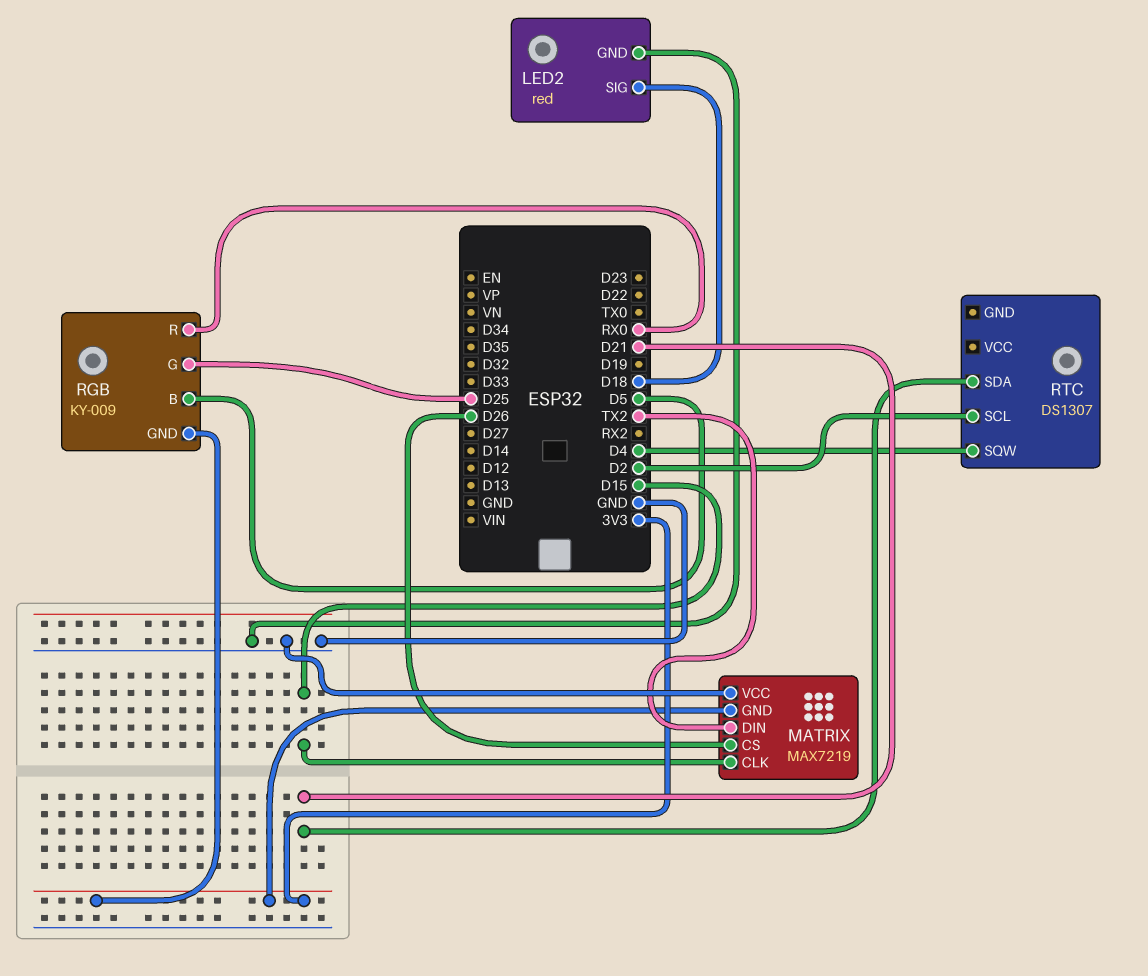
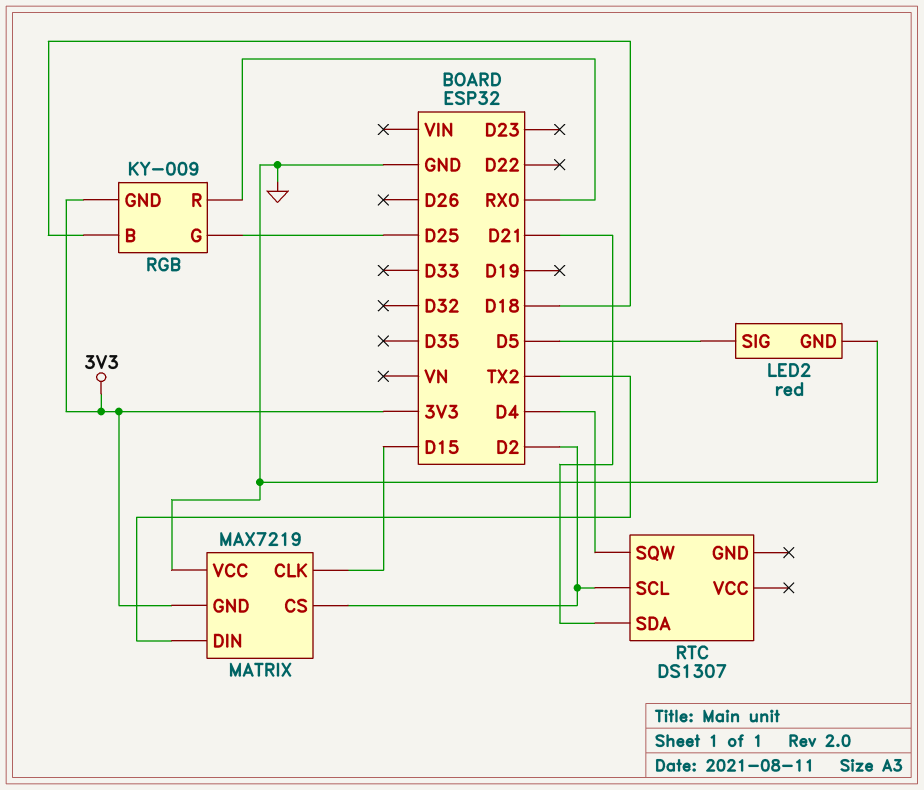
LED2 pin SIG: D18 -> D5
MATRIX pin CS: D26 -> D2
RGB pin B: D5 -> D18

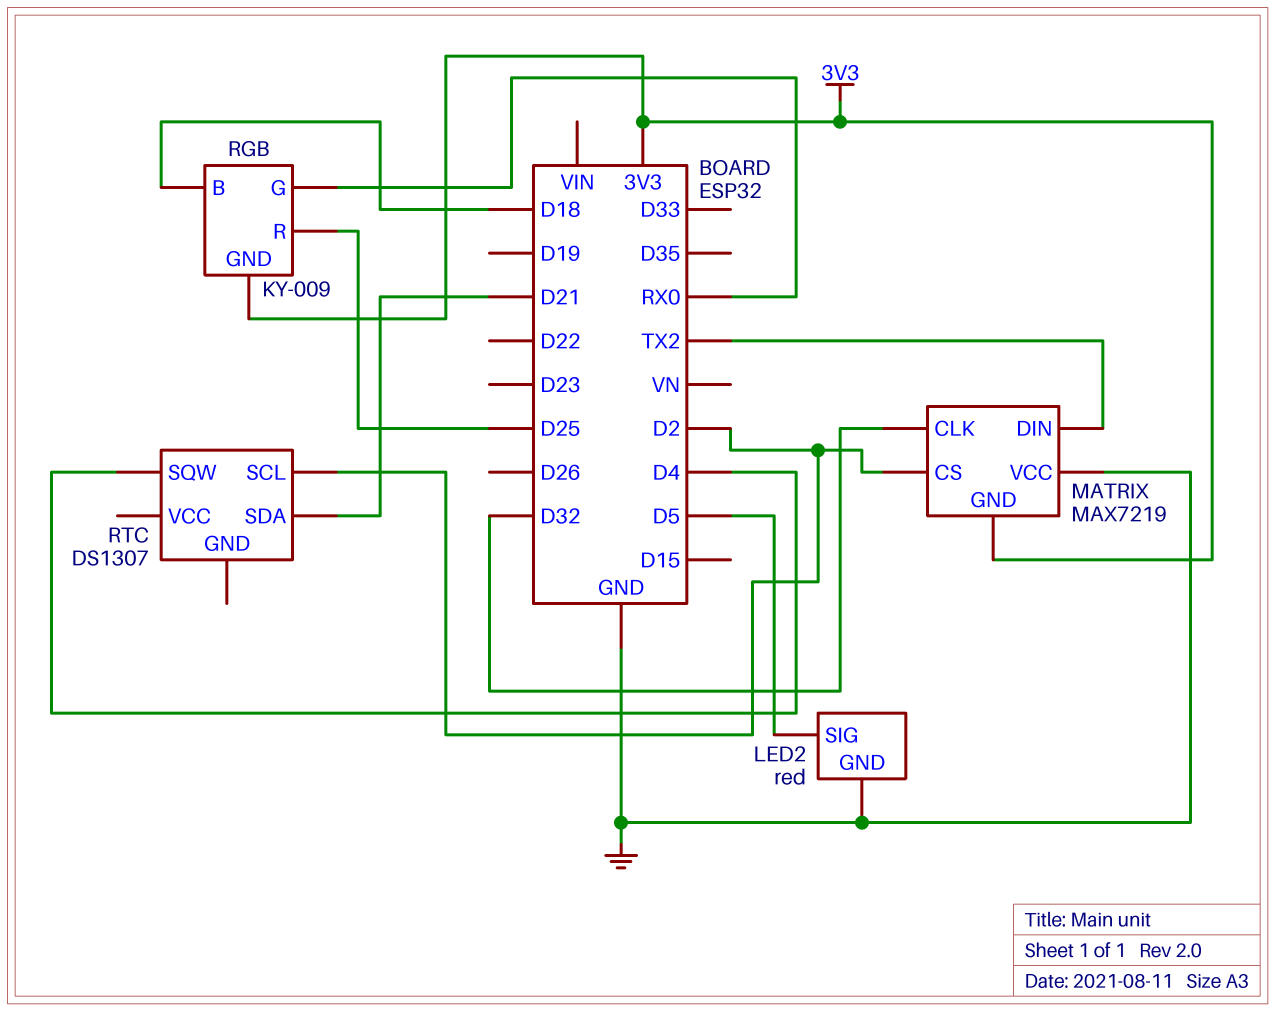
MATRIX pin CLK: D15 -> D32
RGB pin G: D25 -> RX0
RGB pin R: RX0 -> D25

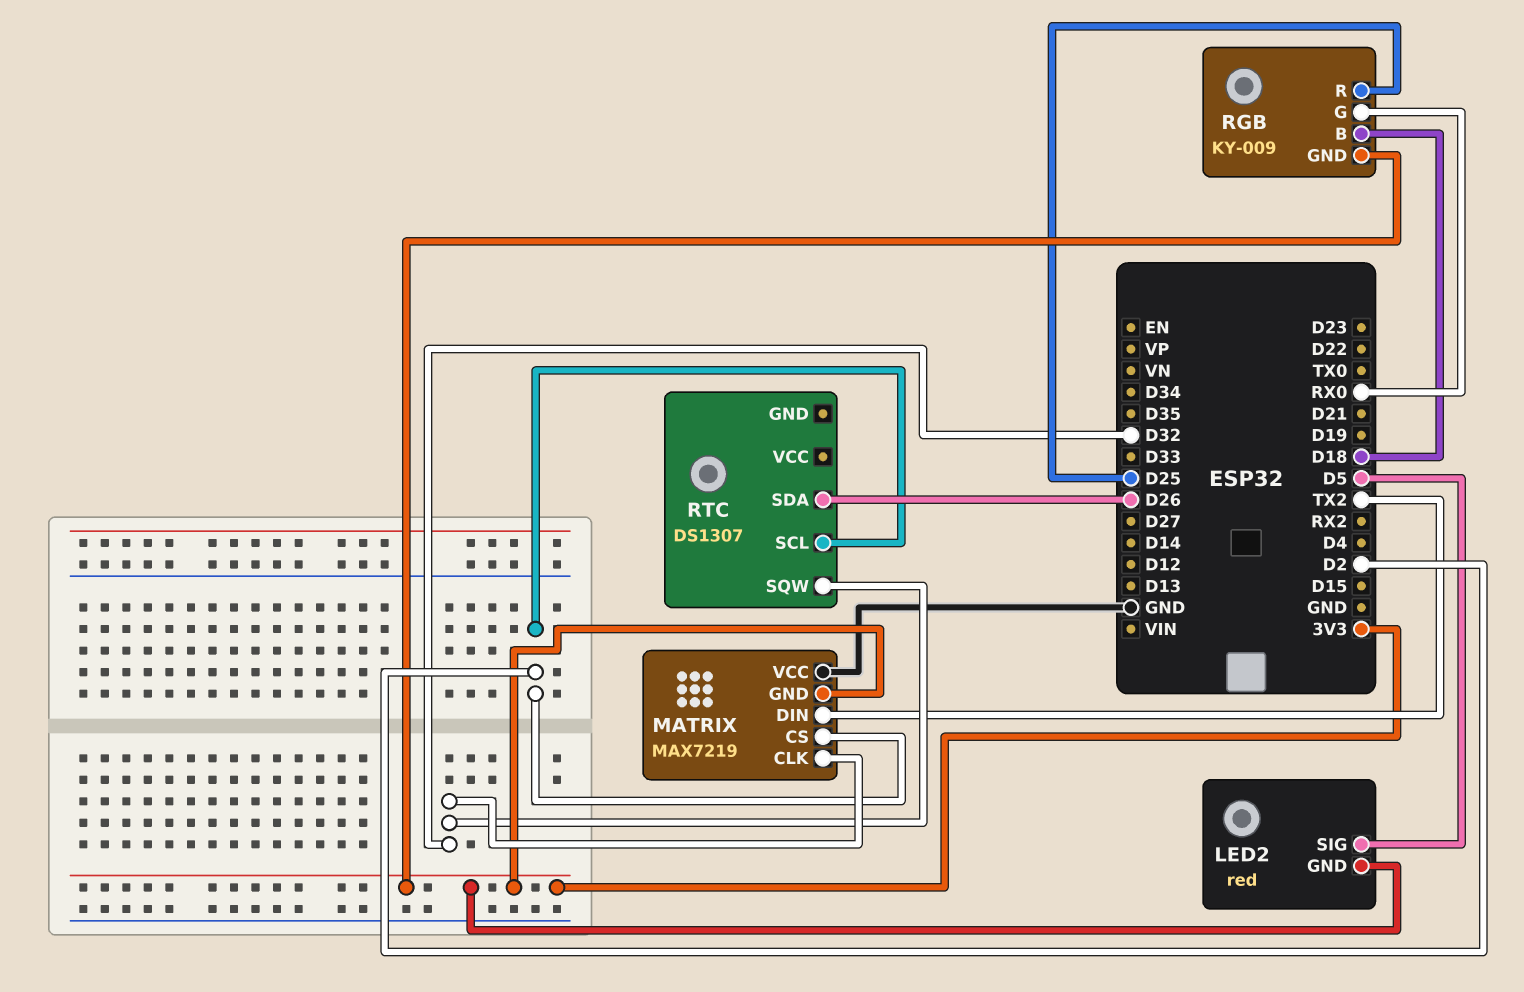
LED2 pin GND: GND -> 3V3
RTC pin SDA: D21 -> D26
RTC pin SQW: D4 -> D32

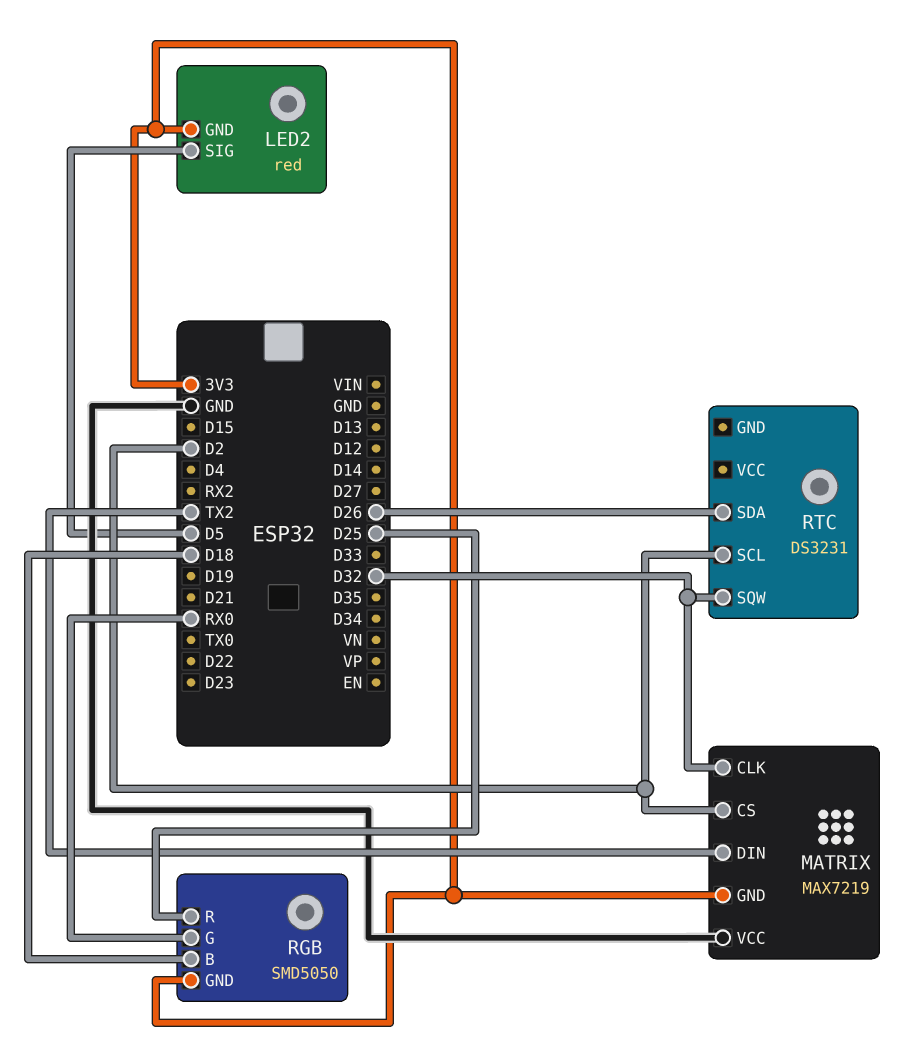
RGB: KY-009 -> SMD5050
RTC: DS1307 -> DS3231

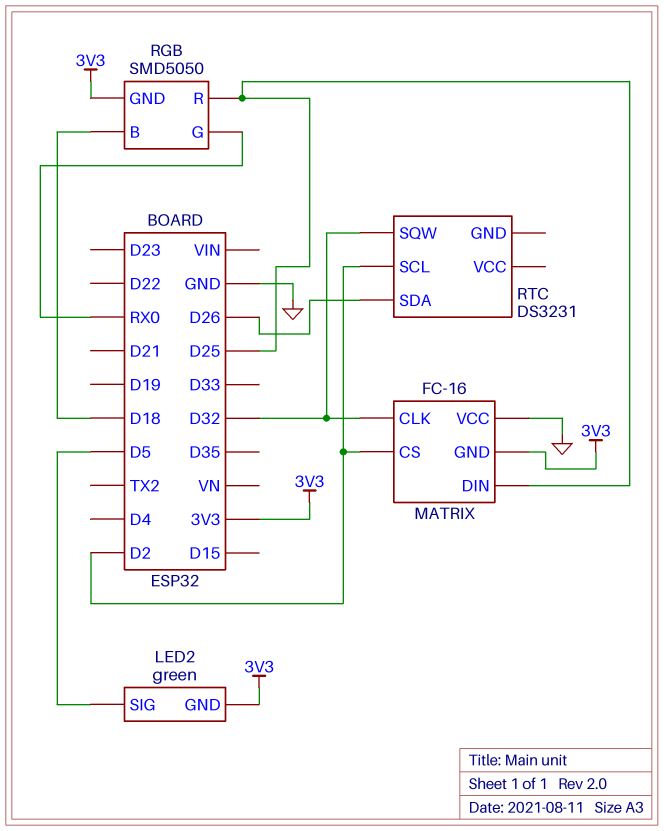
LED2: red -> green
MATRIX: MAX7219 -> FC-16
MATRIX pin DIN: TX2 -> D25

